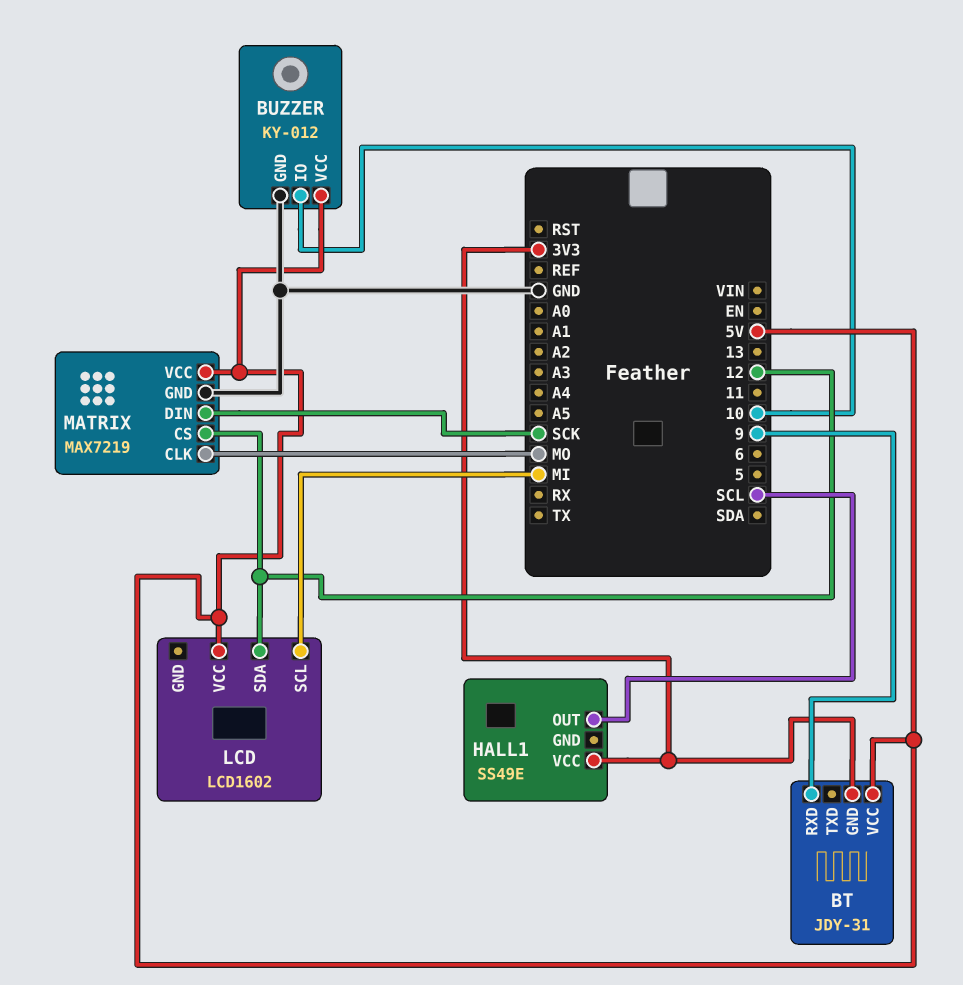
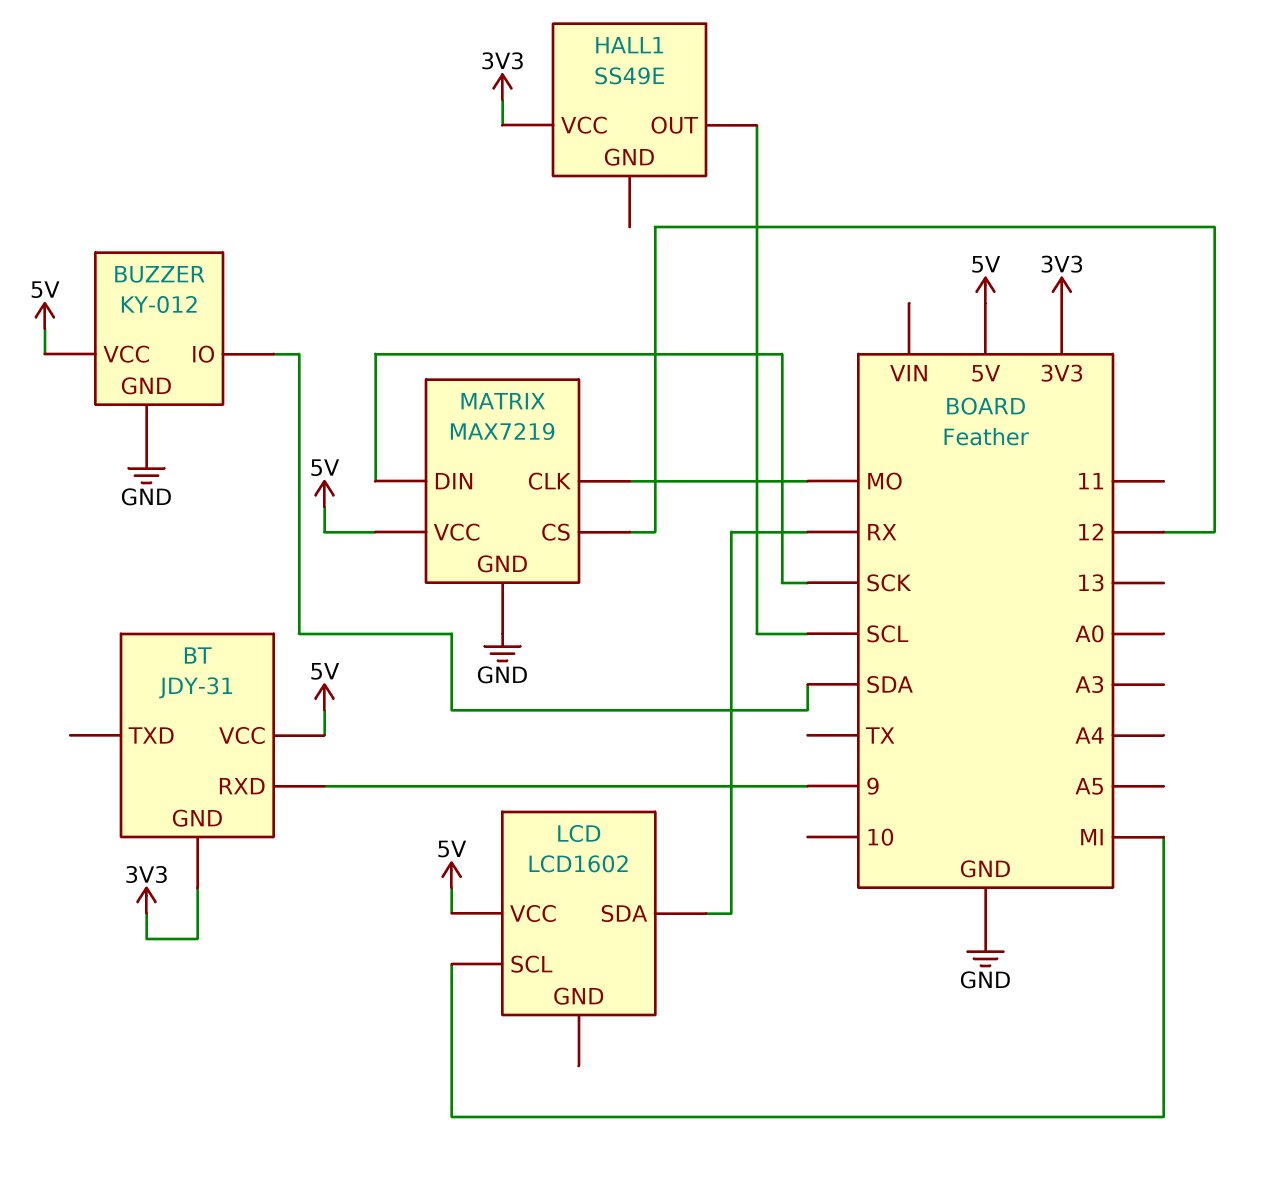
BUZZER pin IO: 10 -> SDA
LCD pin SDA: 12 -> RX

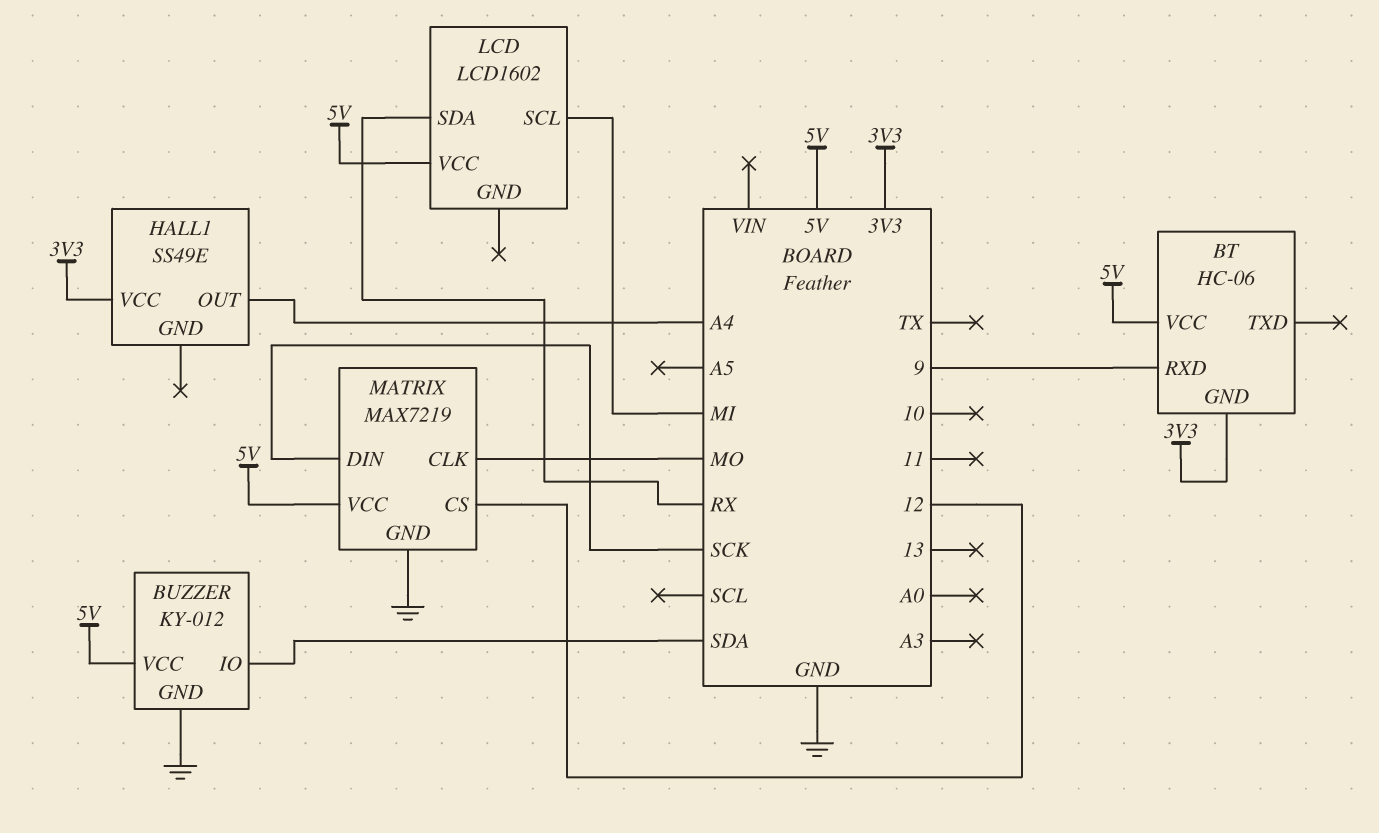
BT: JDY-31 -> HC-06
HALL1 pin OUT: SCL -> A4

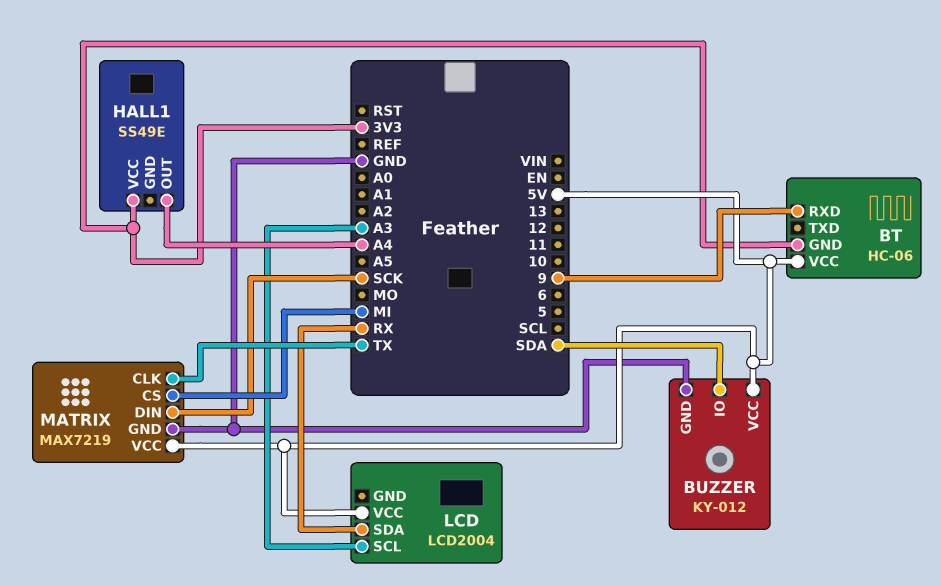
LCD: LCD1602 -> LCD2004
LCD pin SCL: MI -> A3
MATRIX pin CLK: MO -> TX
MATRIX pin CS: 12 -> MI

